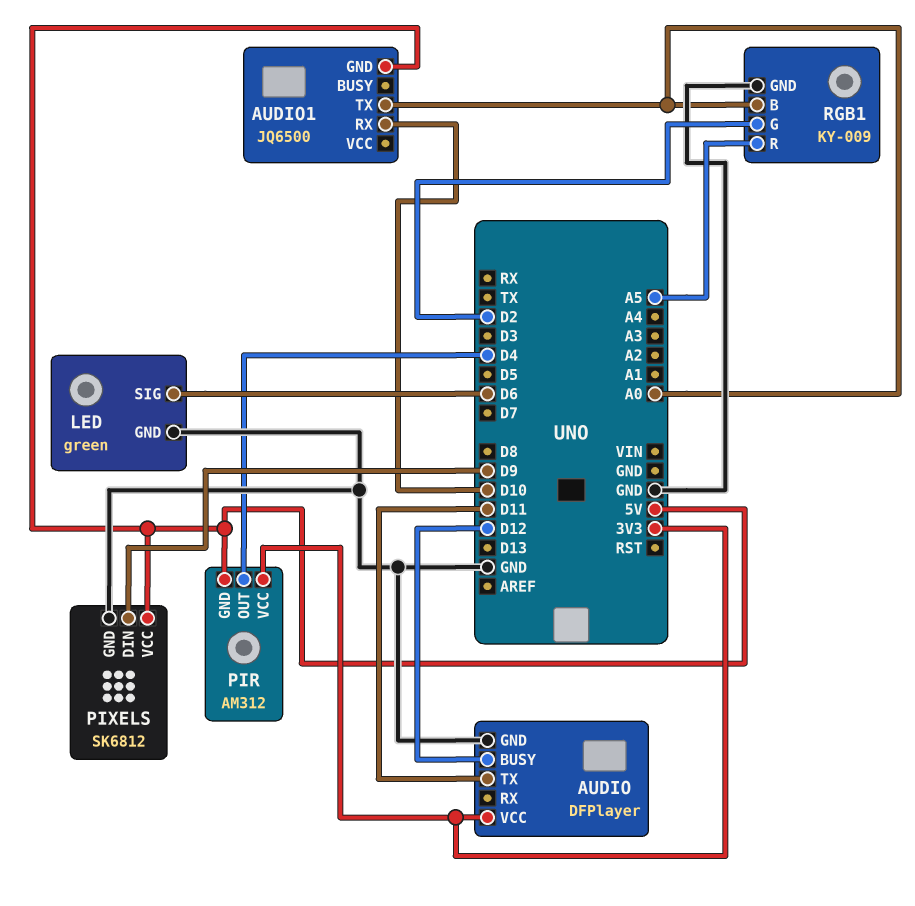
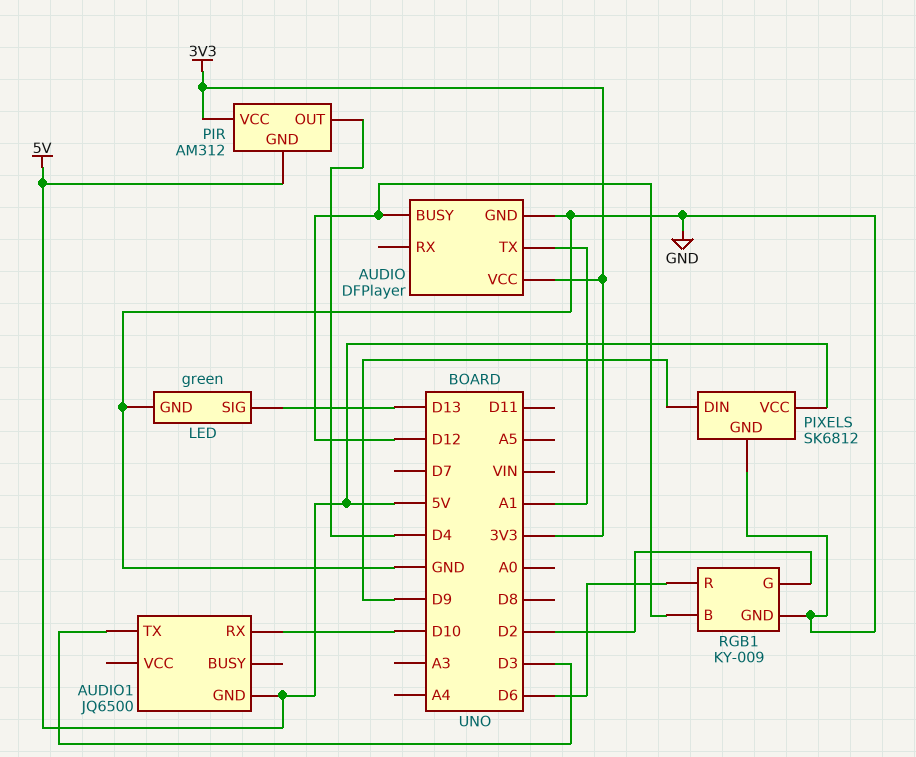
AUDIO pin TX: D11 -> A1
AUDIO1 pin TX: A0 -> D3
LED pin SIG: D6 -> D13
RGB1 pin B: A0 -> D12
RGB1 pin R: A5 -> D6

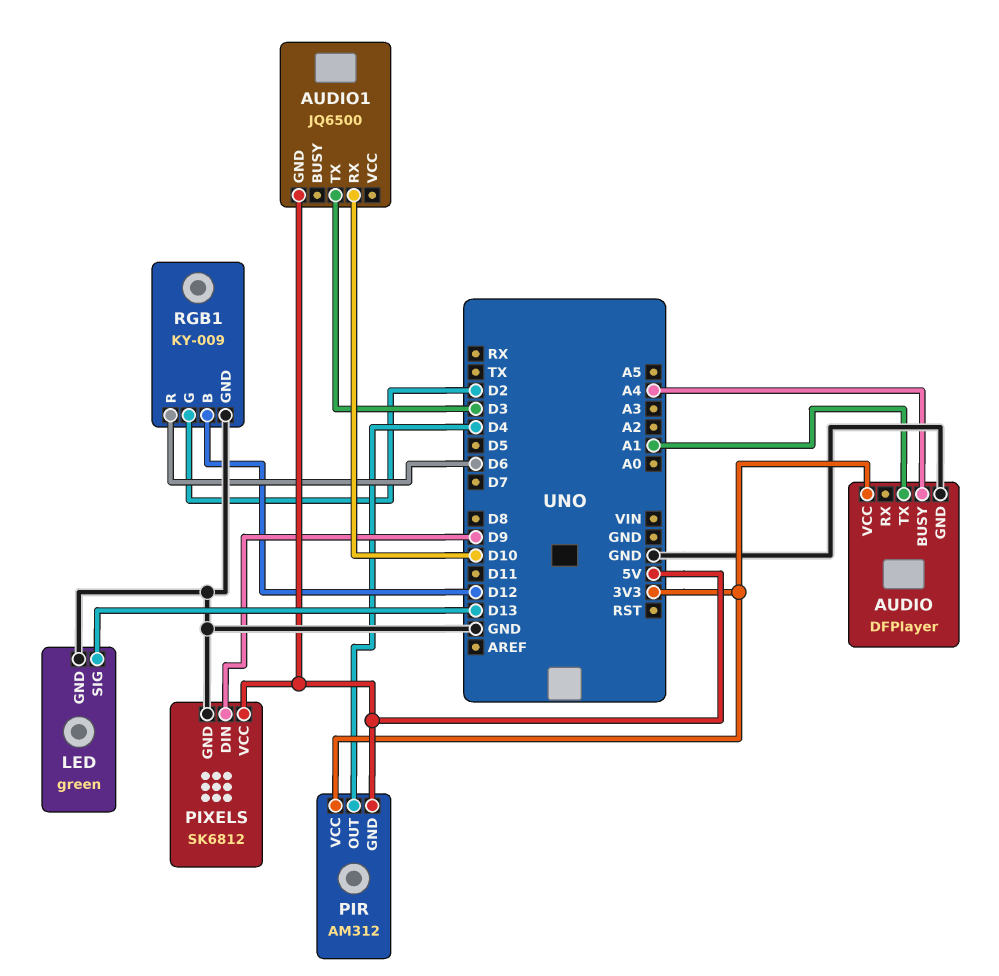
AUDIO pin BUSY: D12 -> A4

